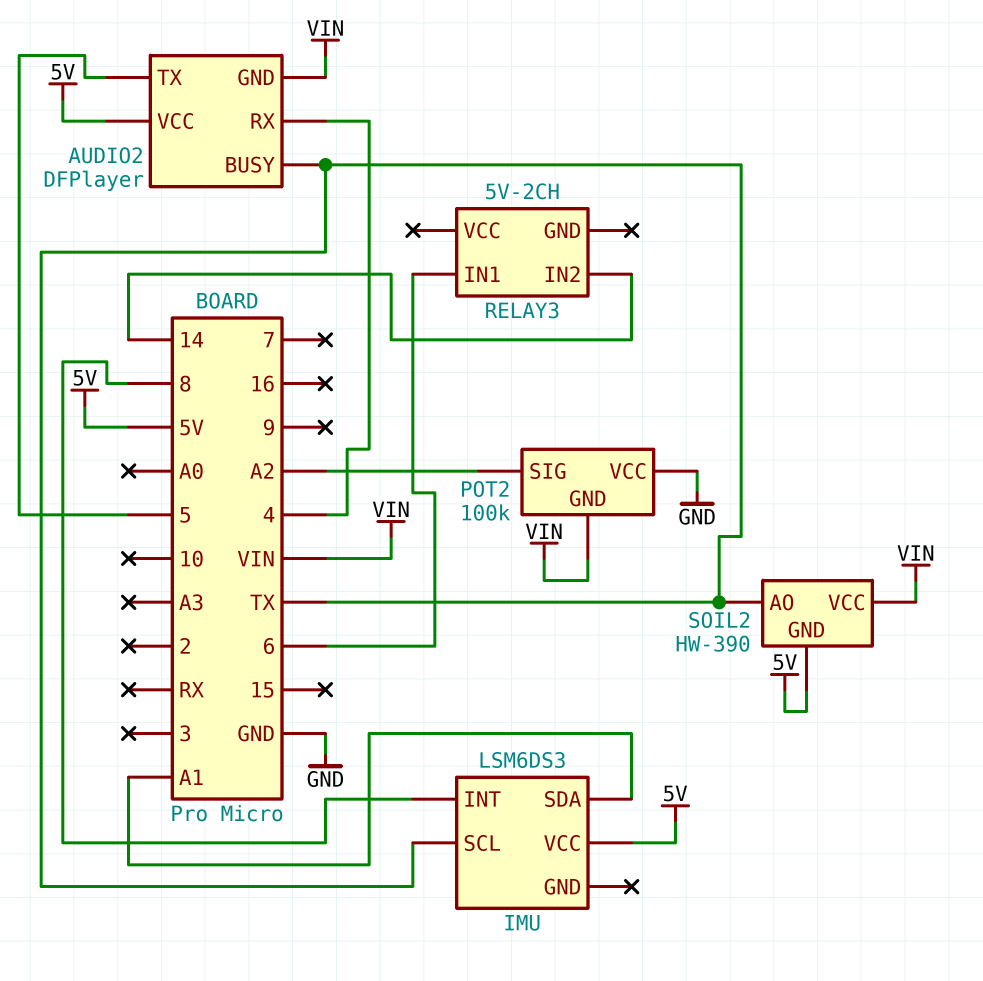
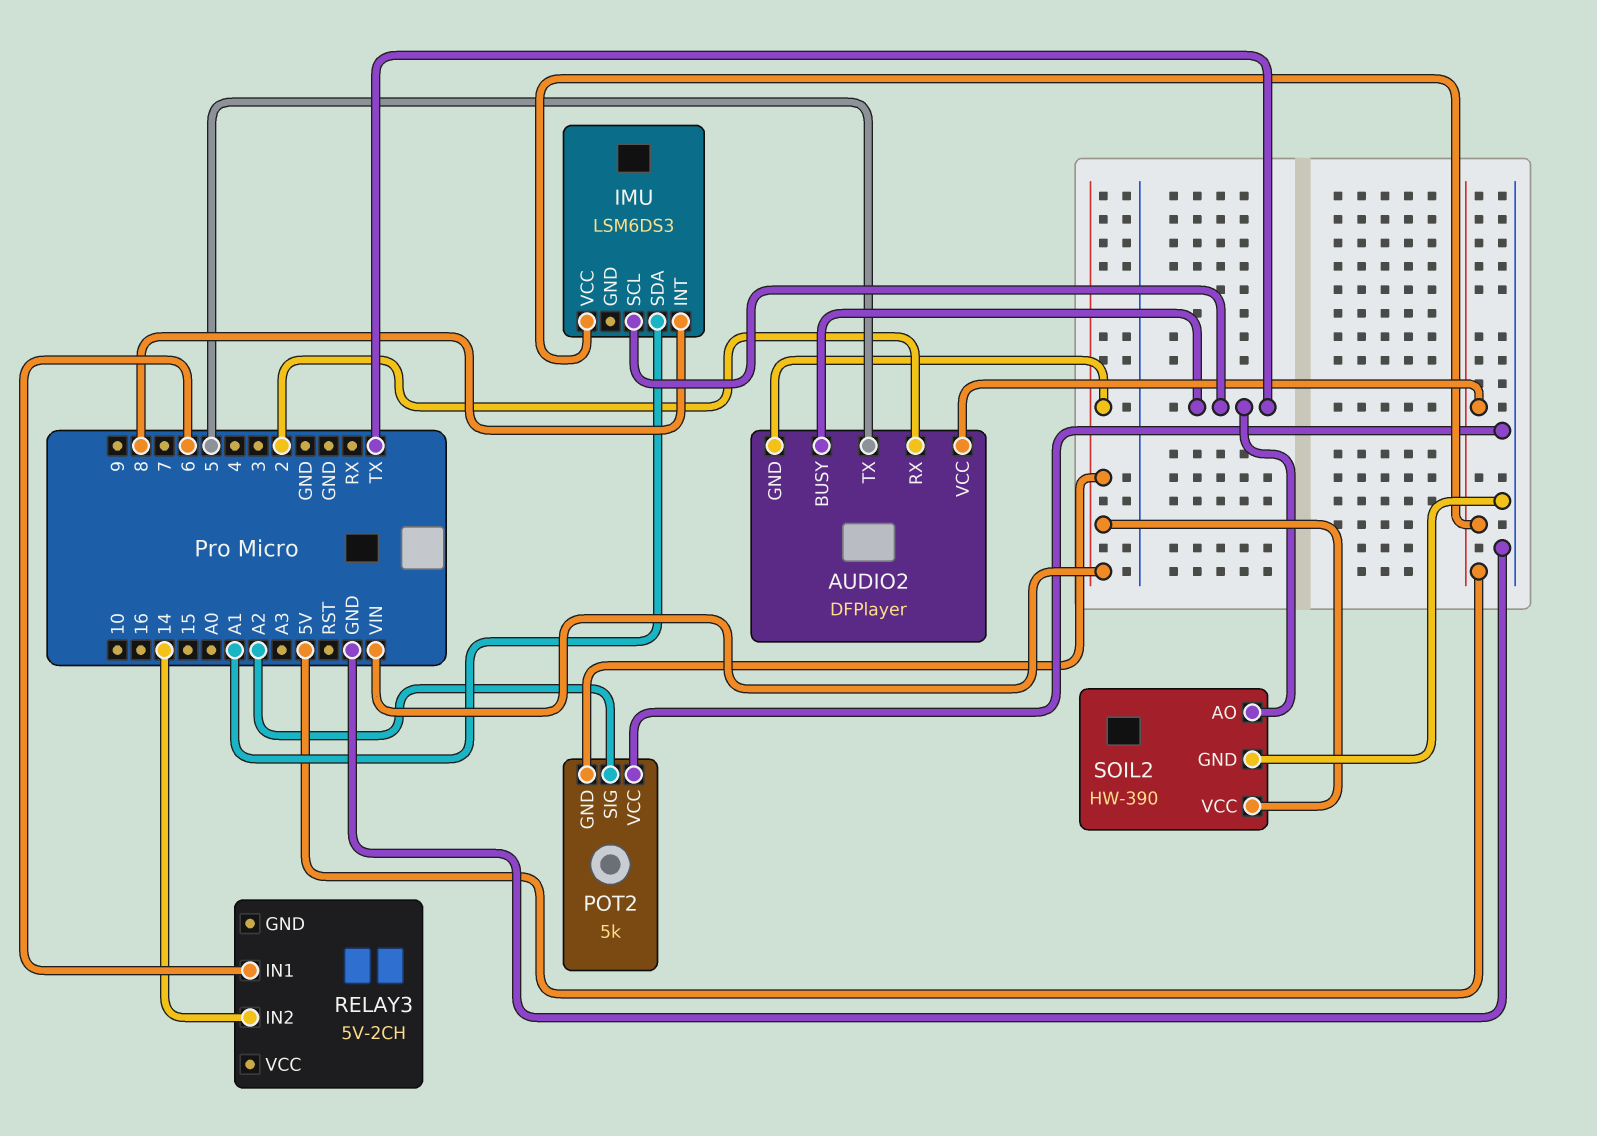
AUDIO2 pin RX: 4 -> 2
POT2: 100k -> 5k
SOIL2 pin GND: 5V -> GND

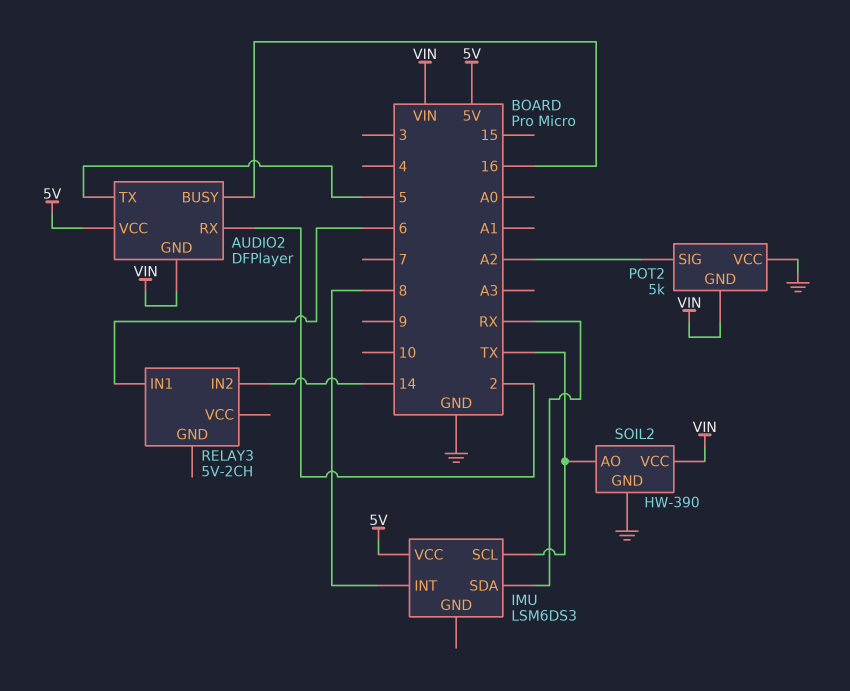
AUDIO2 pin BUSY: TX -> 16
IMU pin SDA: A1 -> RX

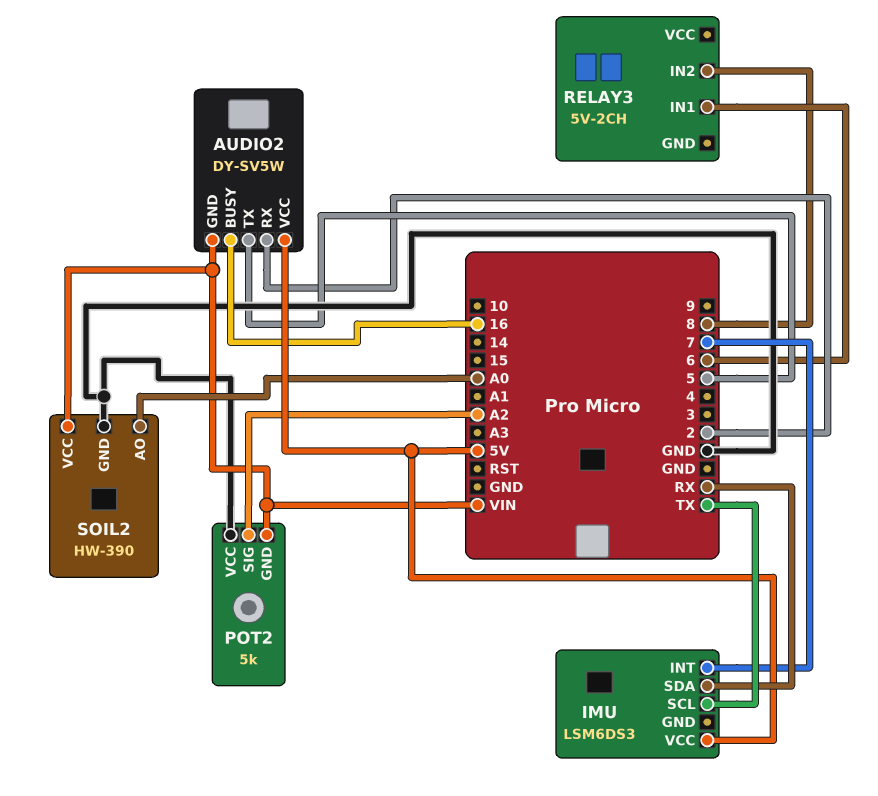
AUDIO2: DFPlayer -> DY-SV5W
IMU pin INT: 8 -> 7
RELAY3 pin IN2: 14 -> 8
SOIL2 pin AO: TX -> A0

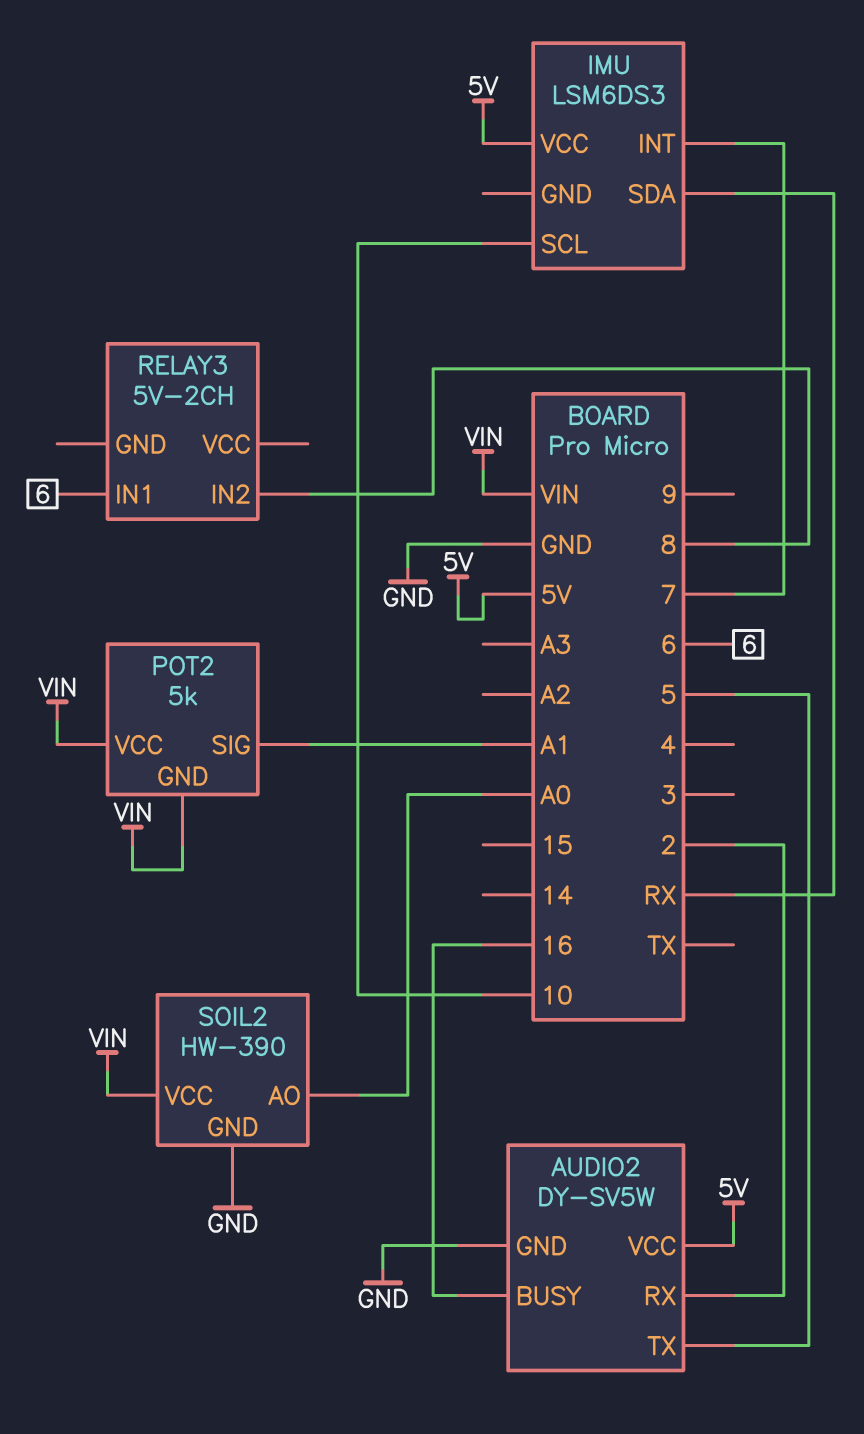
AUDIO2 pin GND: VIN -> GND
IMU pin SCL: TX -> 10
POT2 pin SIG: A2 -> A1
POT2 pin VCC: GND -> VIN

